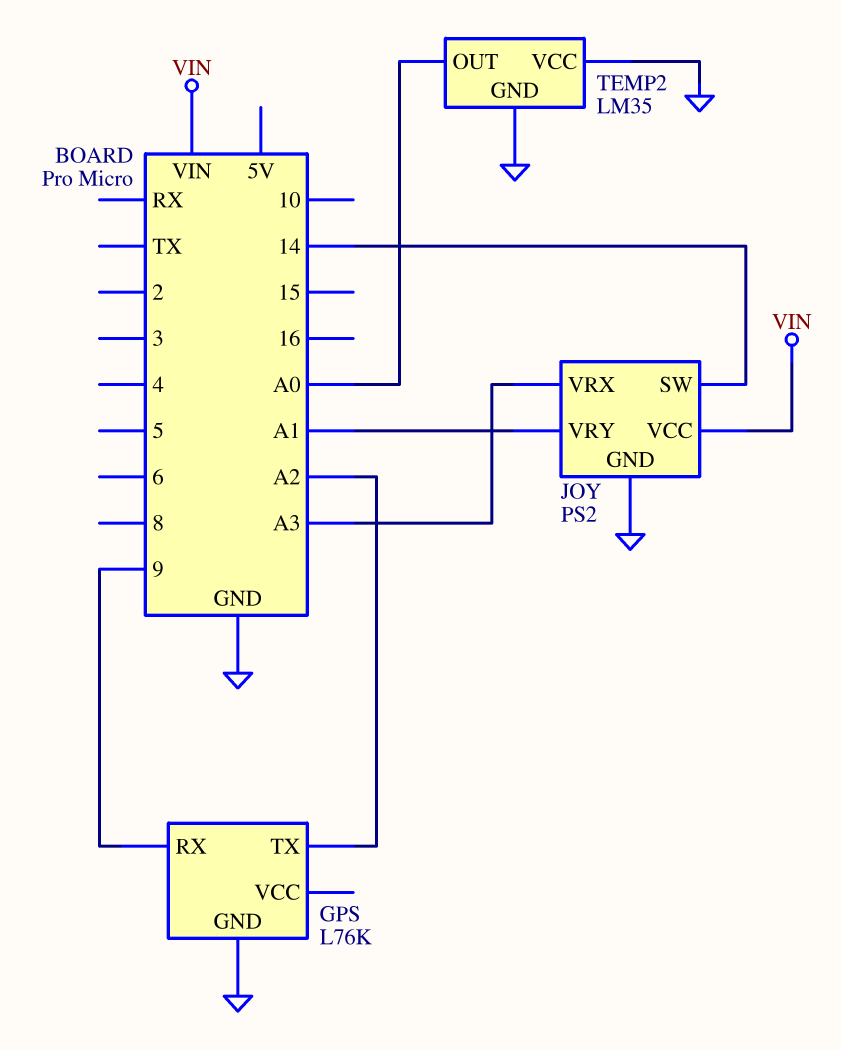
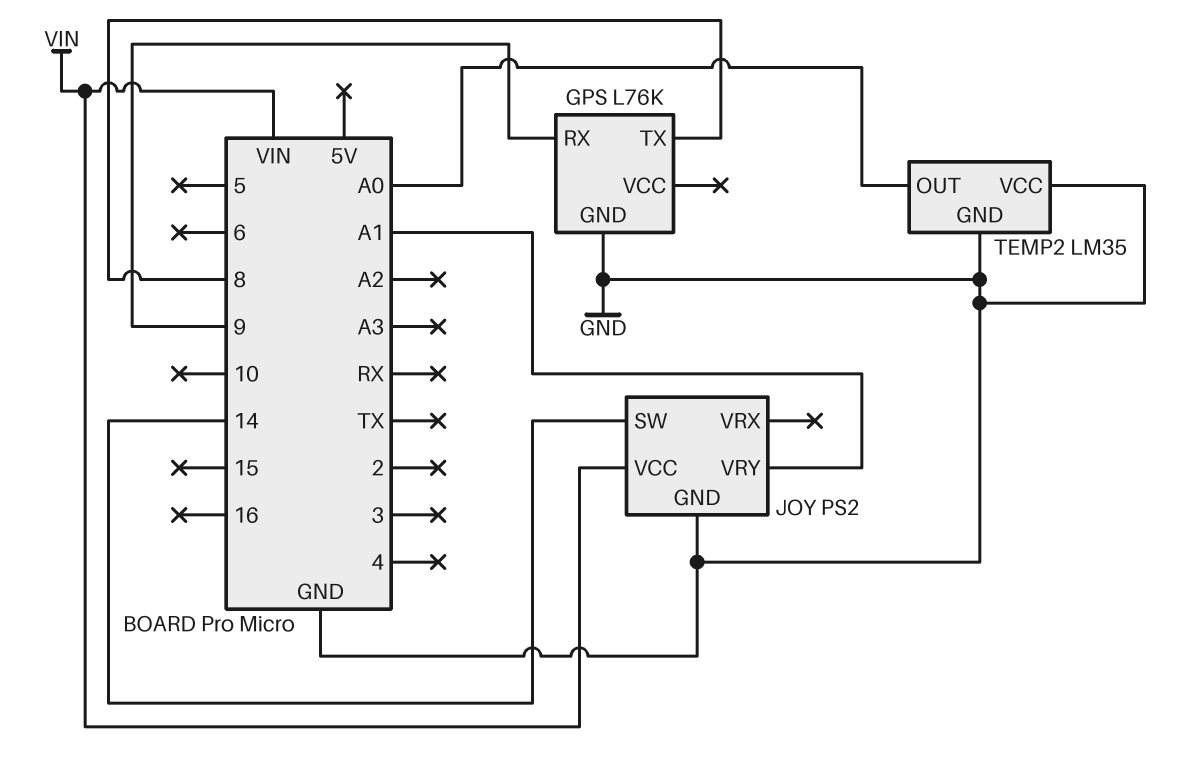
GPS pin TX: A2 -> 8
JOY pin VRX: A3 -> none

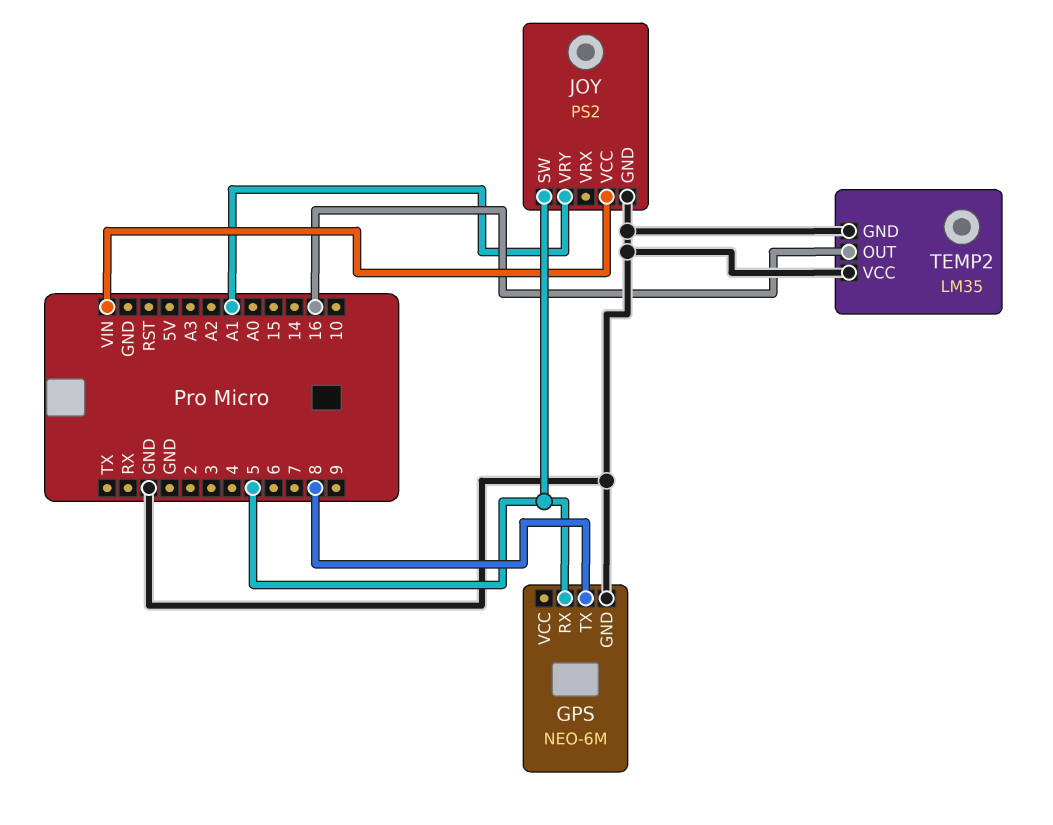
GPS: L76K -> NEO-6M
GPS pin RX: 9 -> 5
JOY pin SW: 14 -> 5
TEMP2 pin OUT: A0 -> 16

